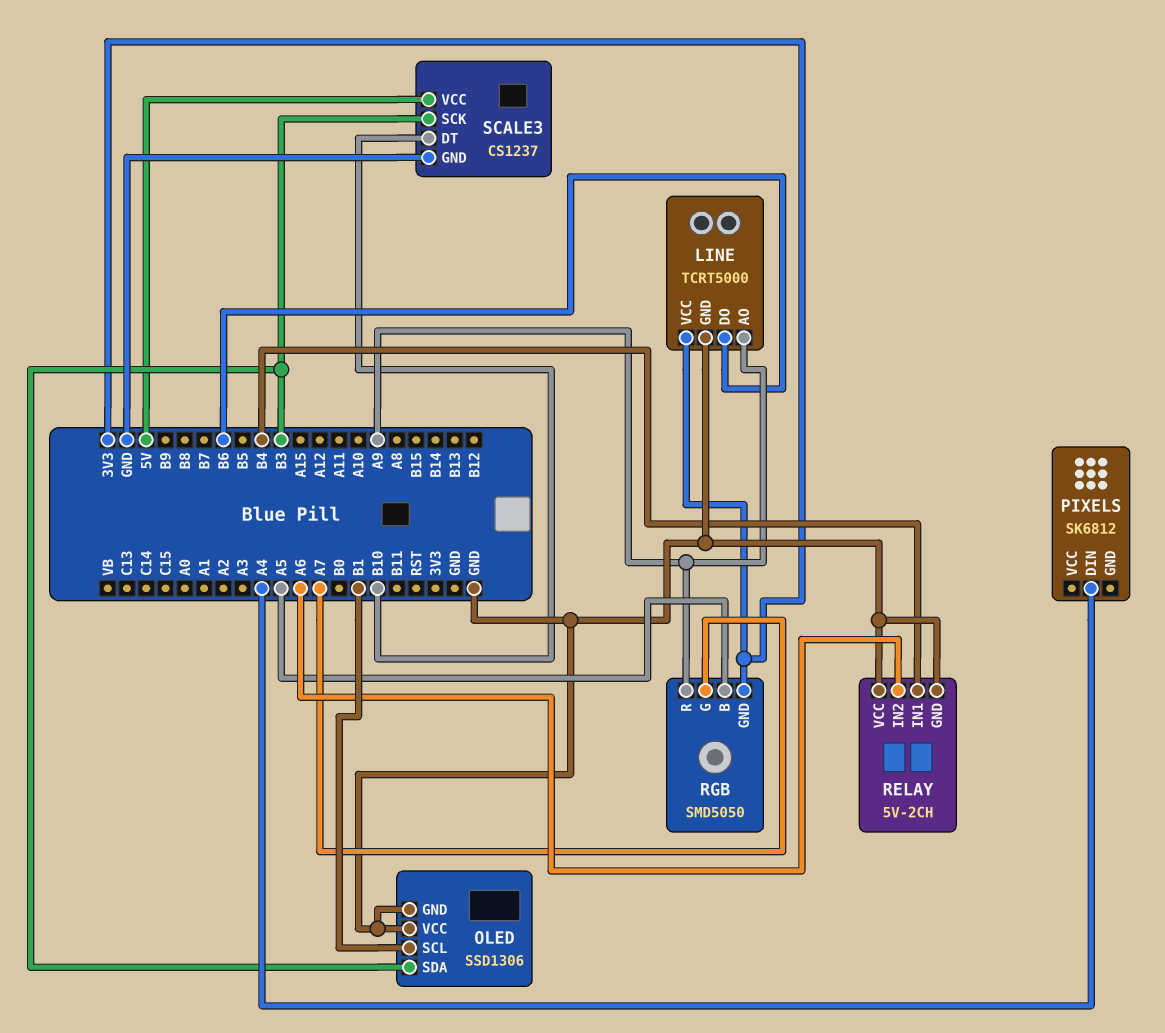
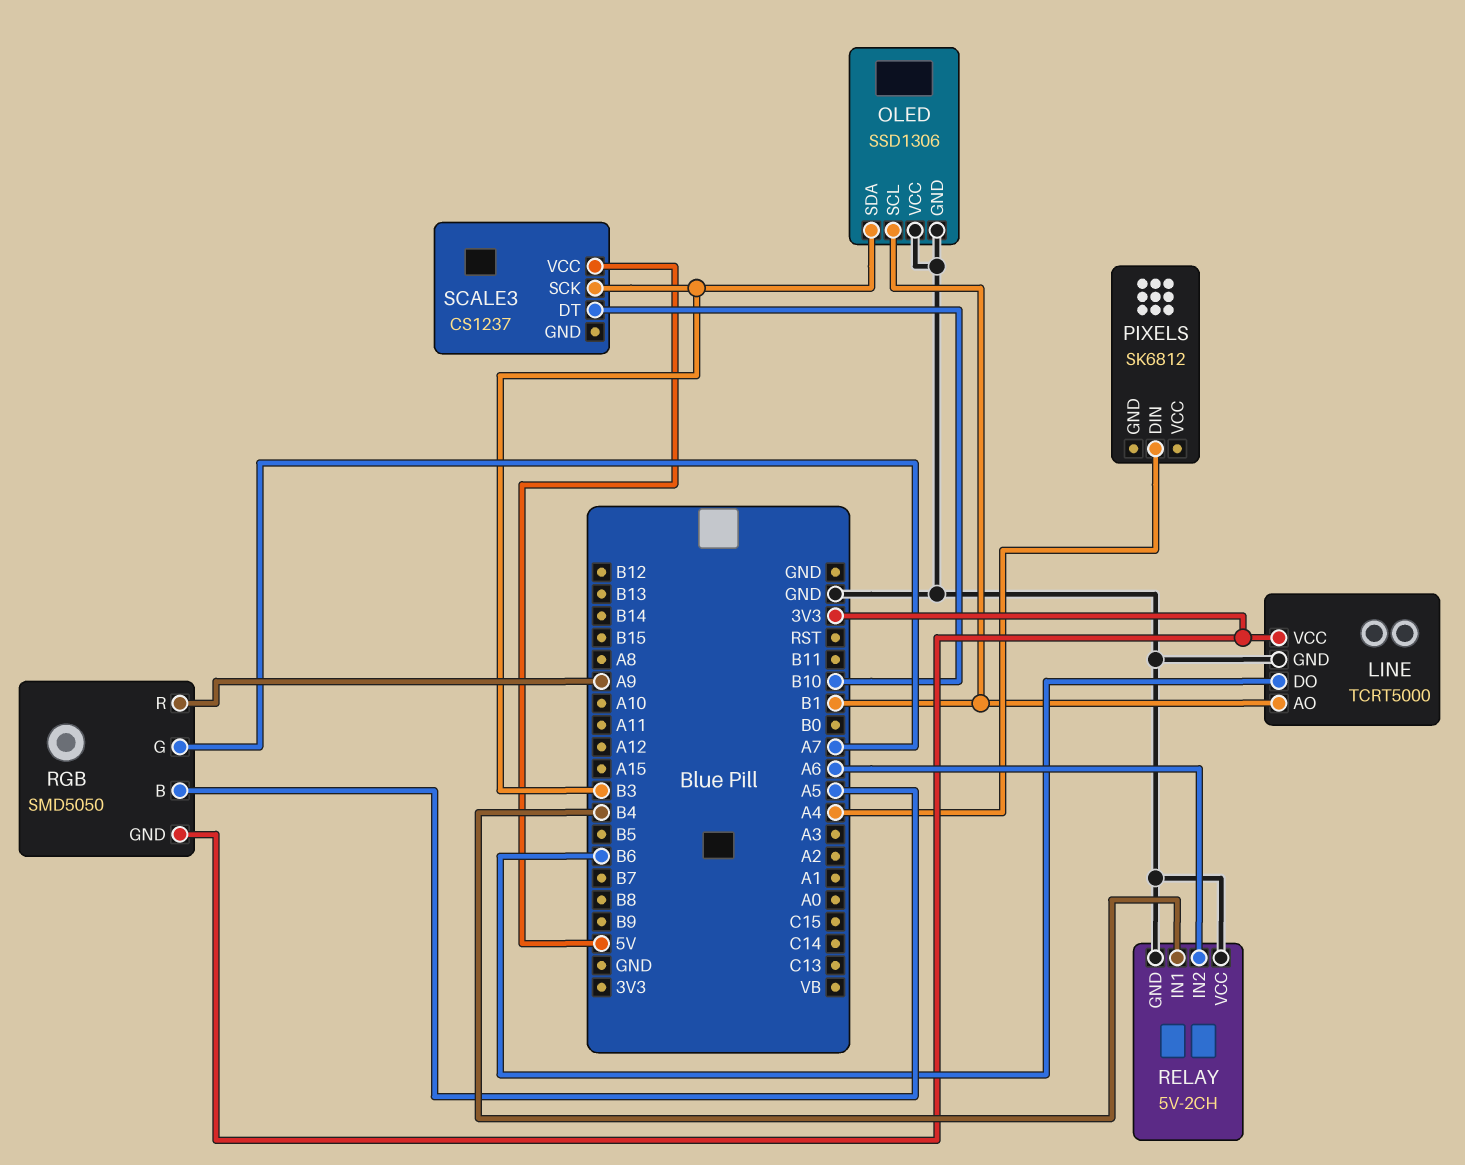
LINE pin AO: A9 -> B1
SCALE3 pin GND: GND -> none

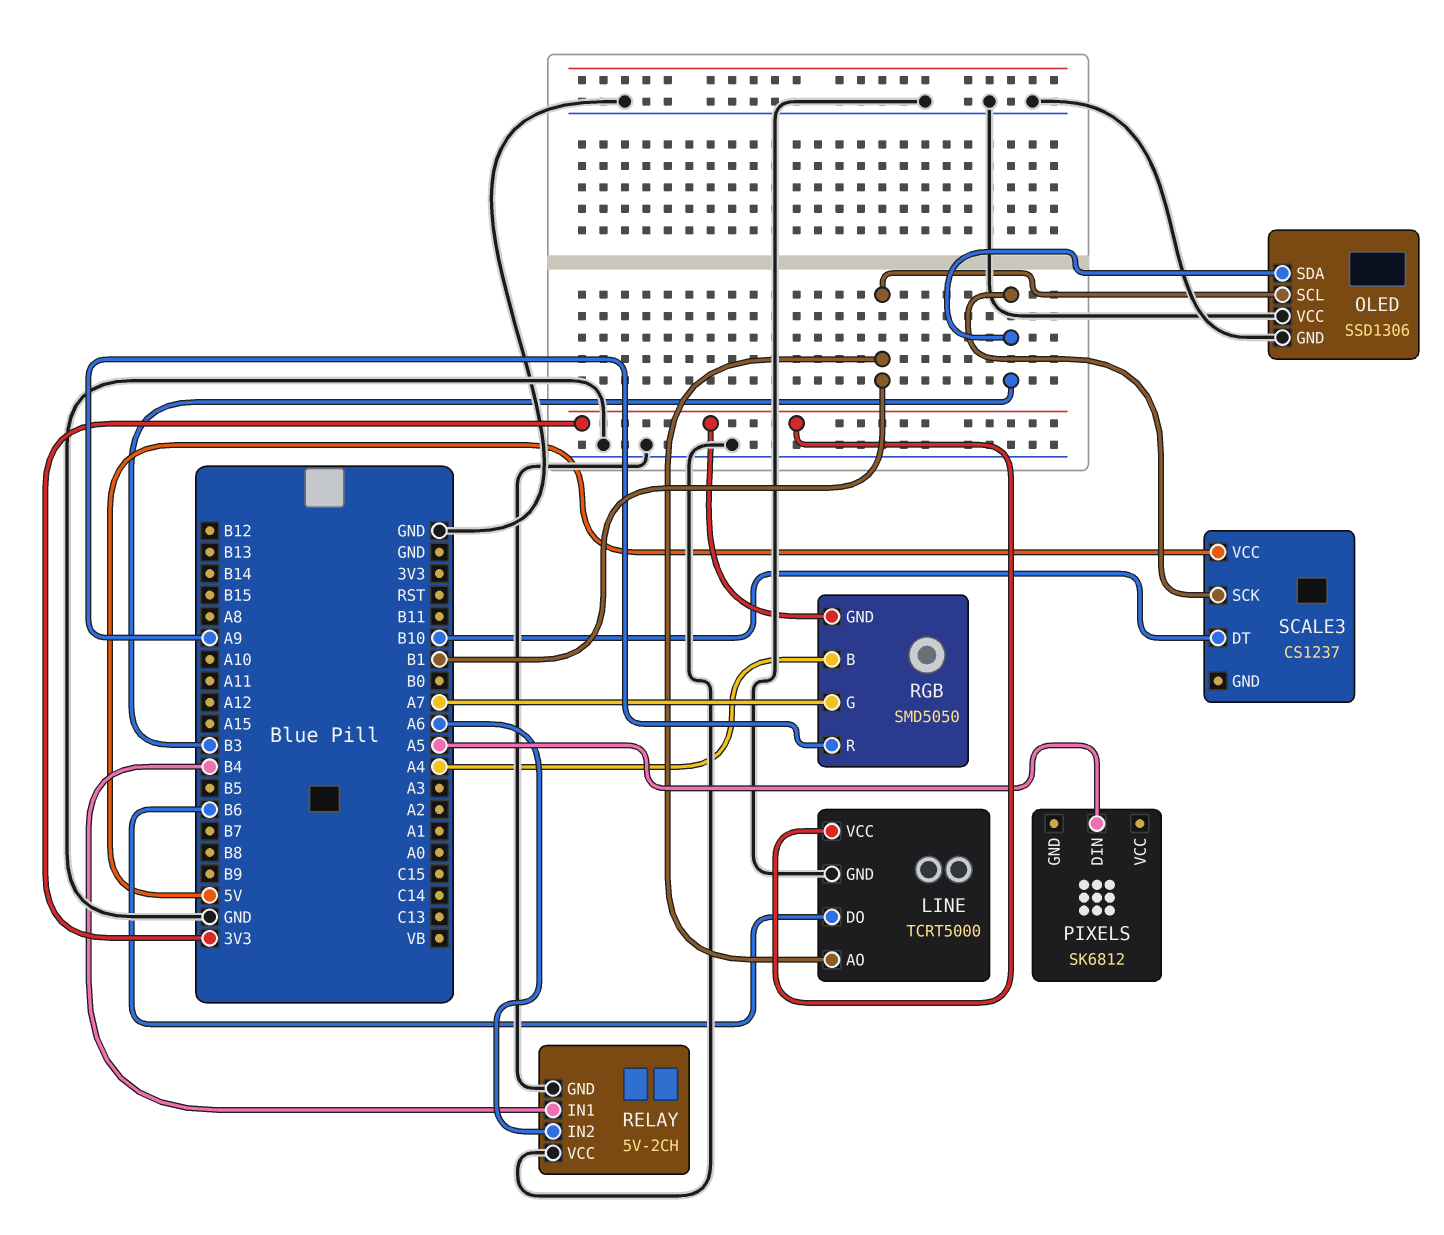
PIXELS pin DIN: A4 -> A5
RGB pin B: A5 -> A4

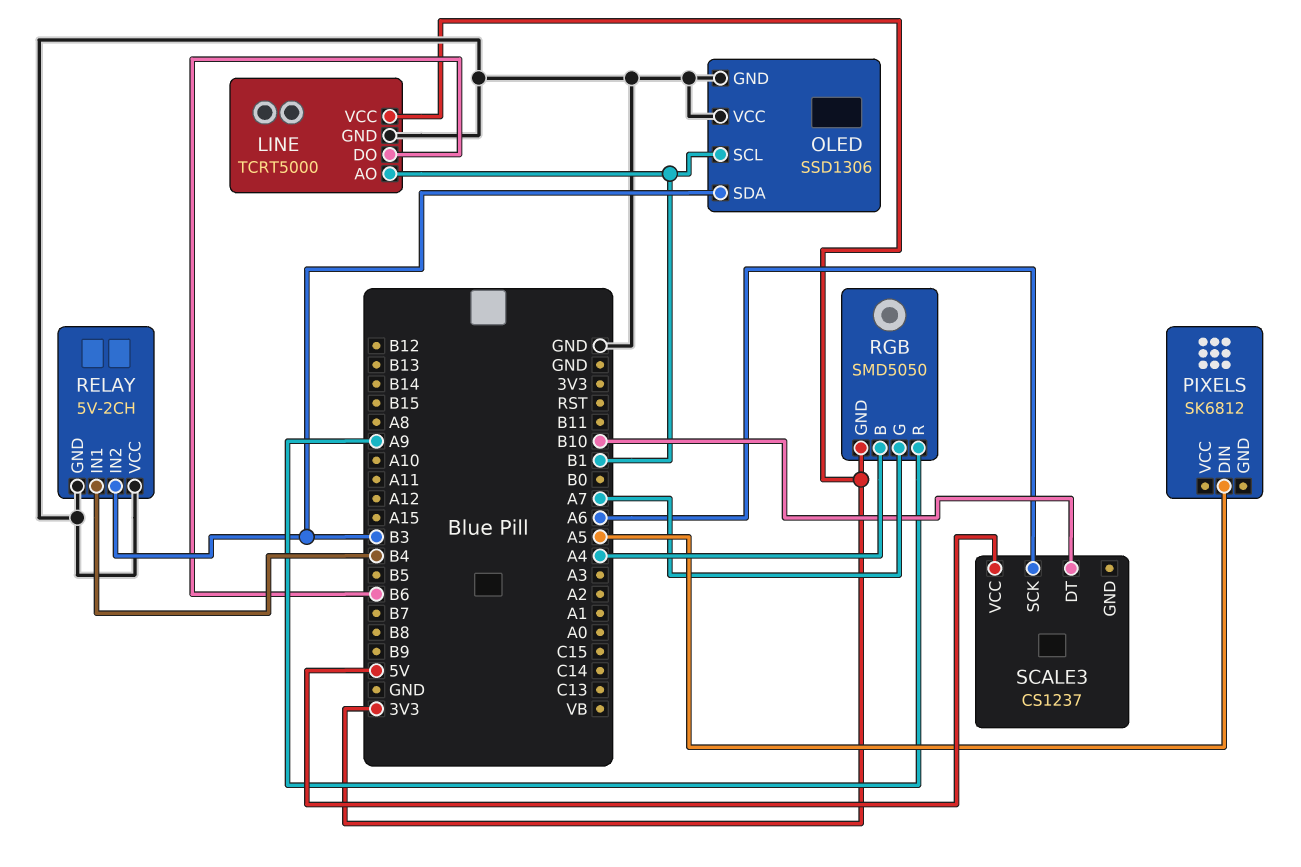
RELAY pin IN2: A6 -> B3
SCALE3 pin SCK: B3 -> A6

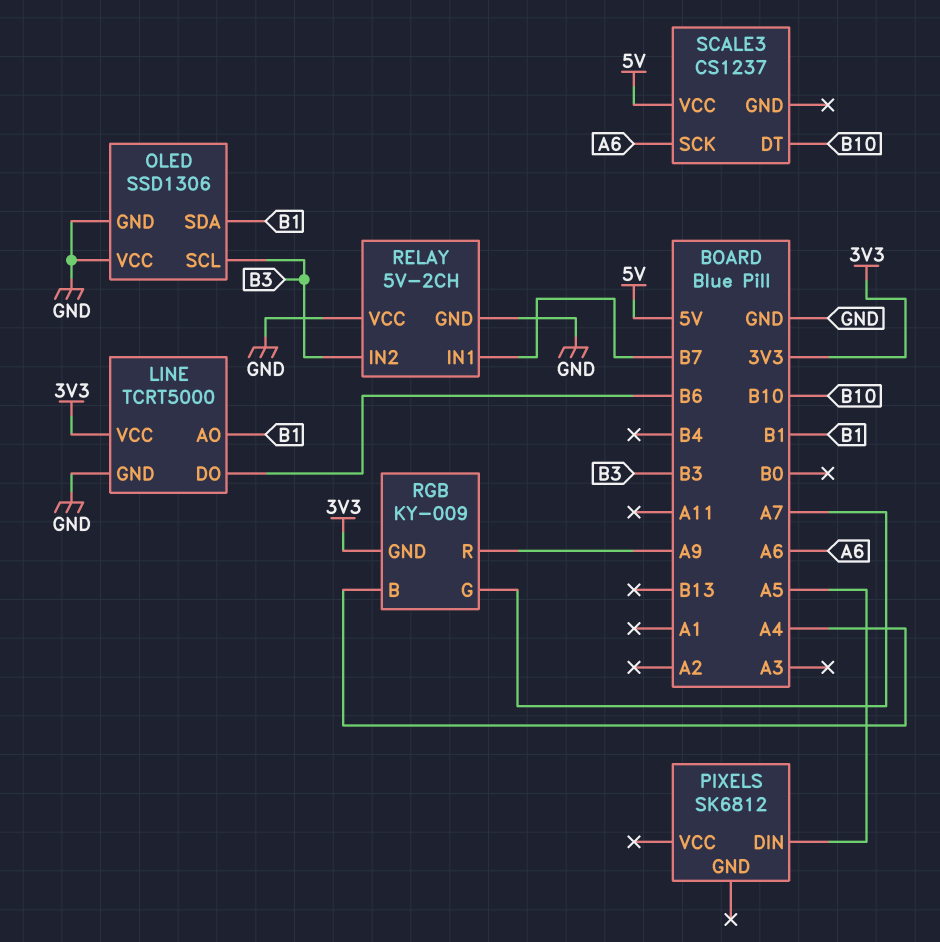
OLED pin SCL: B1 -> B3
OLED pin SDA: B3 -> B1
RELAY pin IN1: B4 -> B7
RGB: SMD5050 -> KY-009

